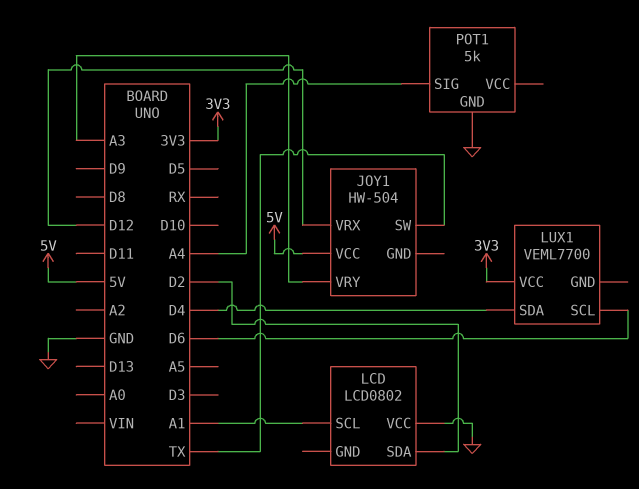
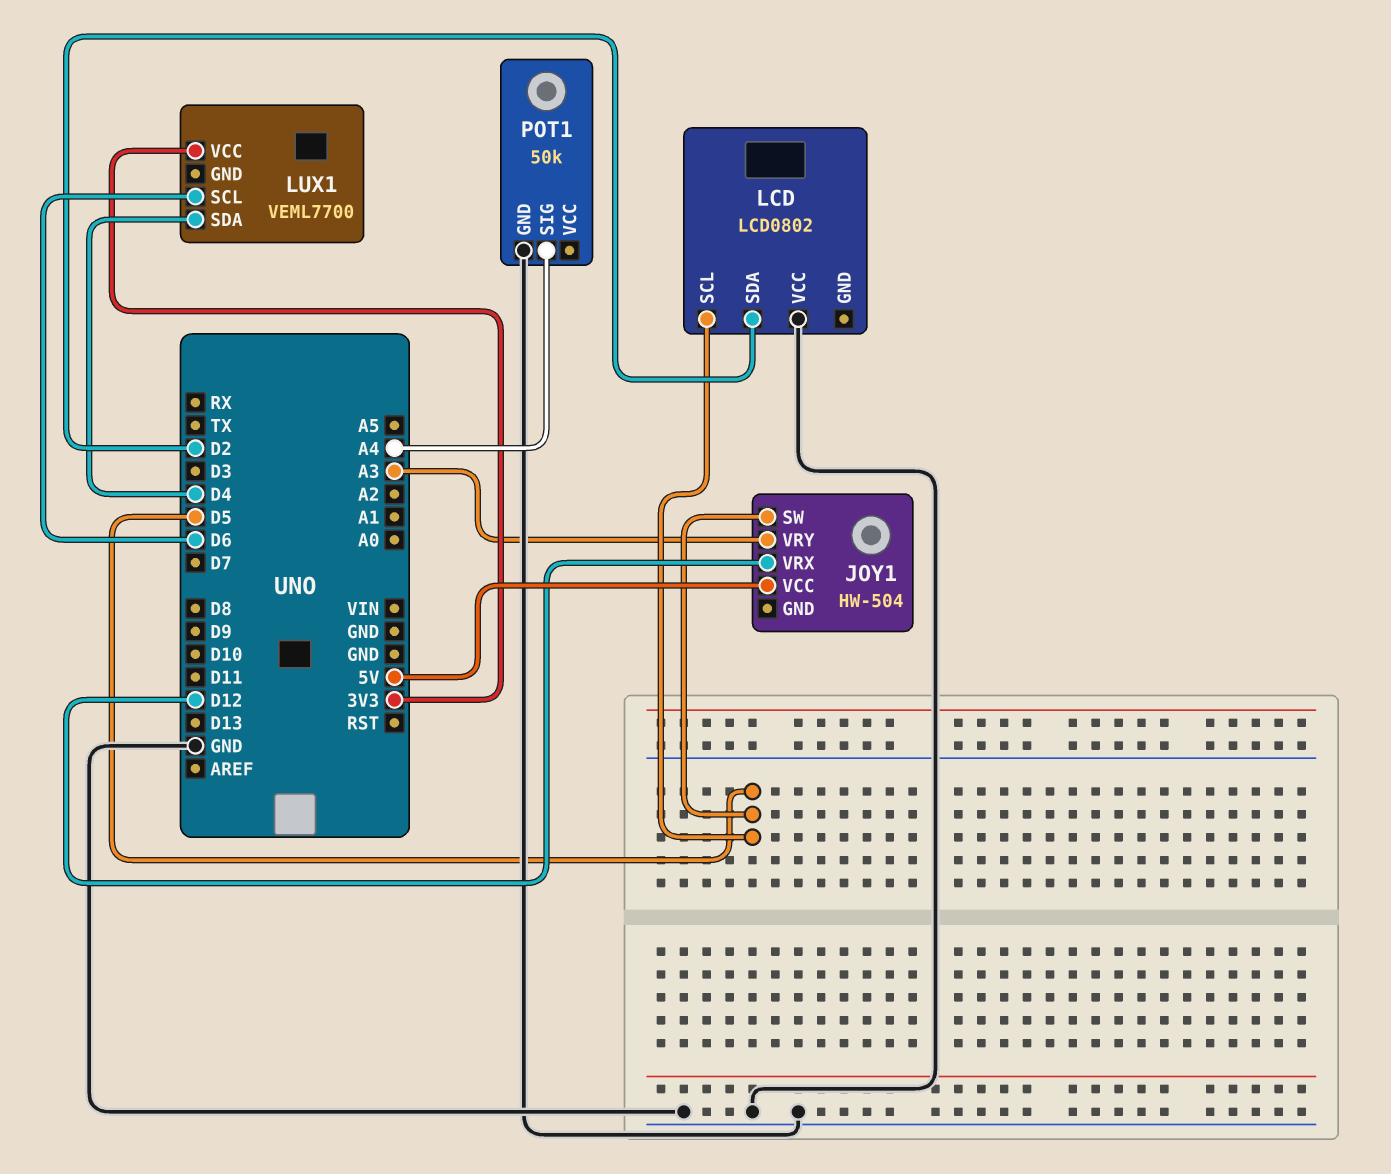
JOY1 pin SW: TX -> D5
LCD pin SCL: A1 -> D5
POT1: 5k -> 50k

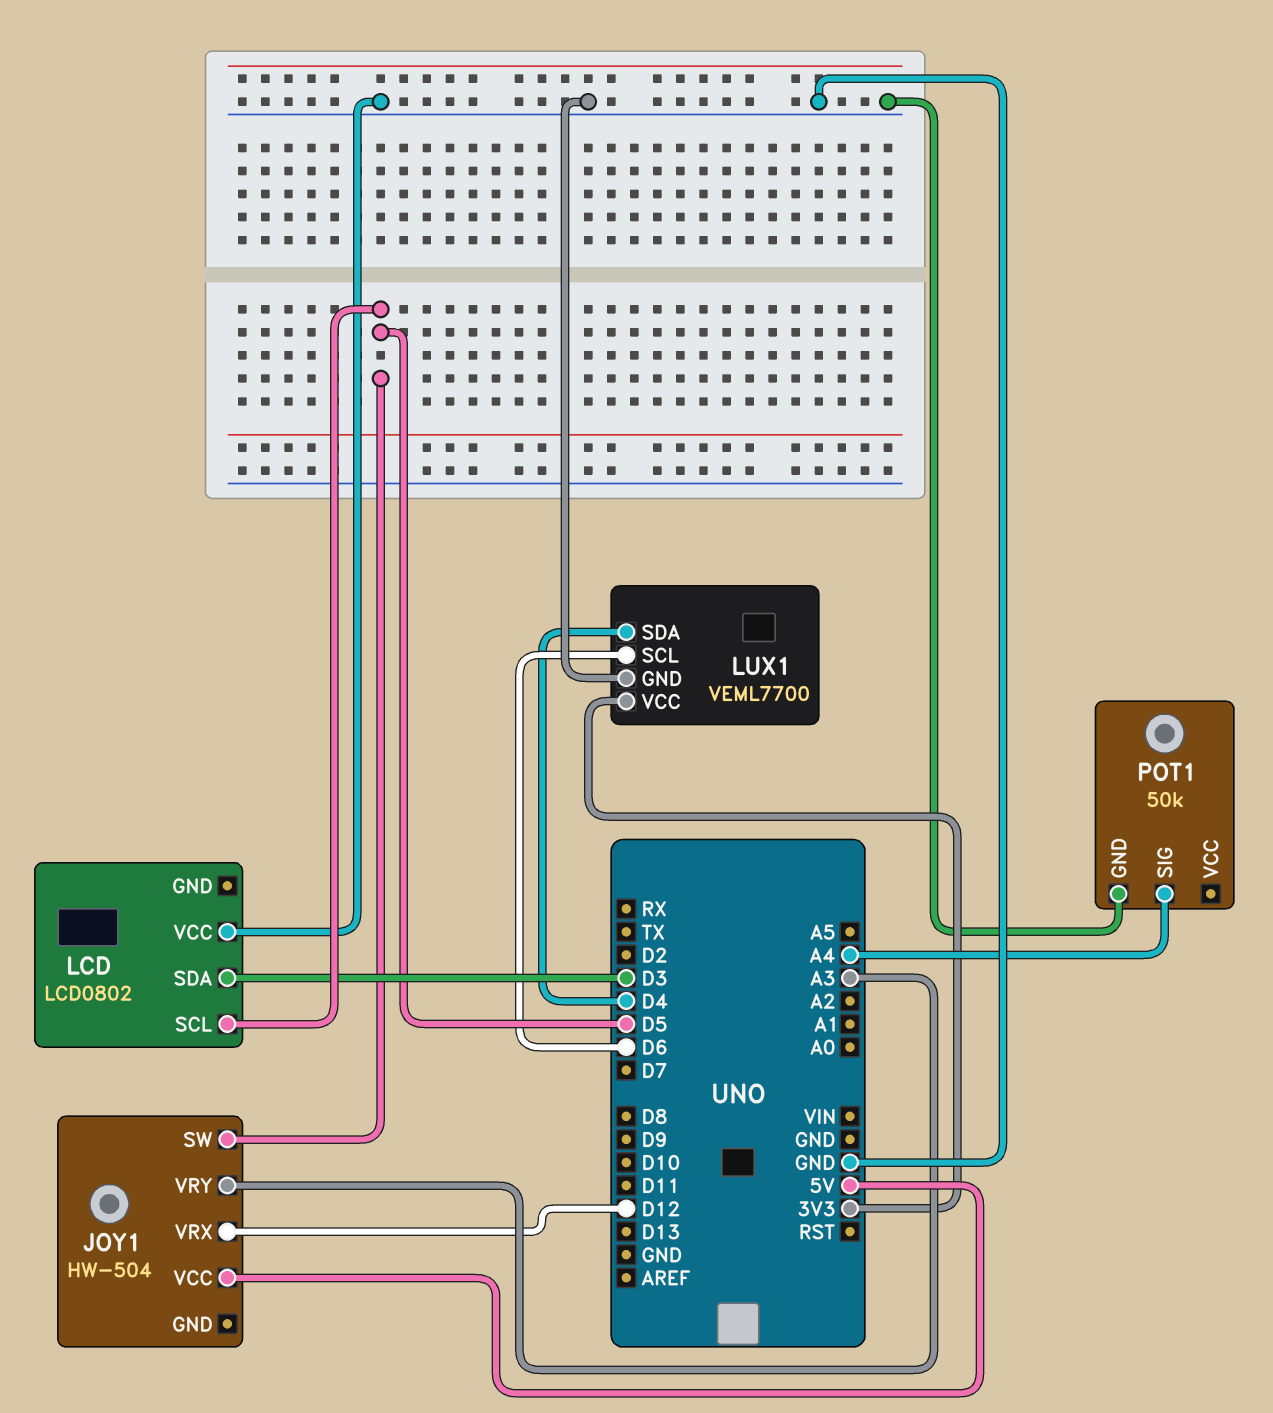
LCD pin SDA: D2 -> D3
LUX1 pin GND: none -> GND

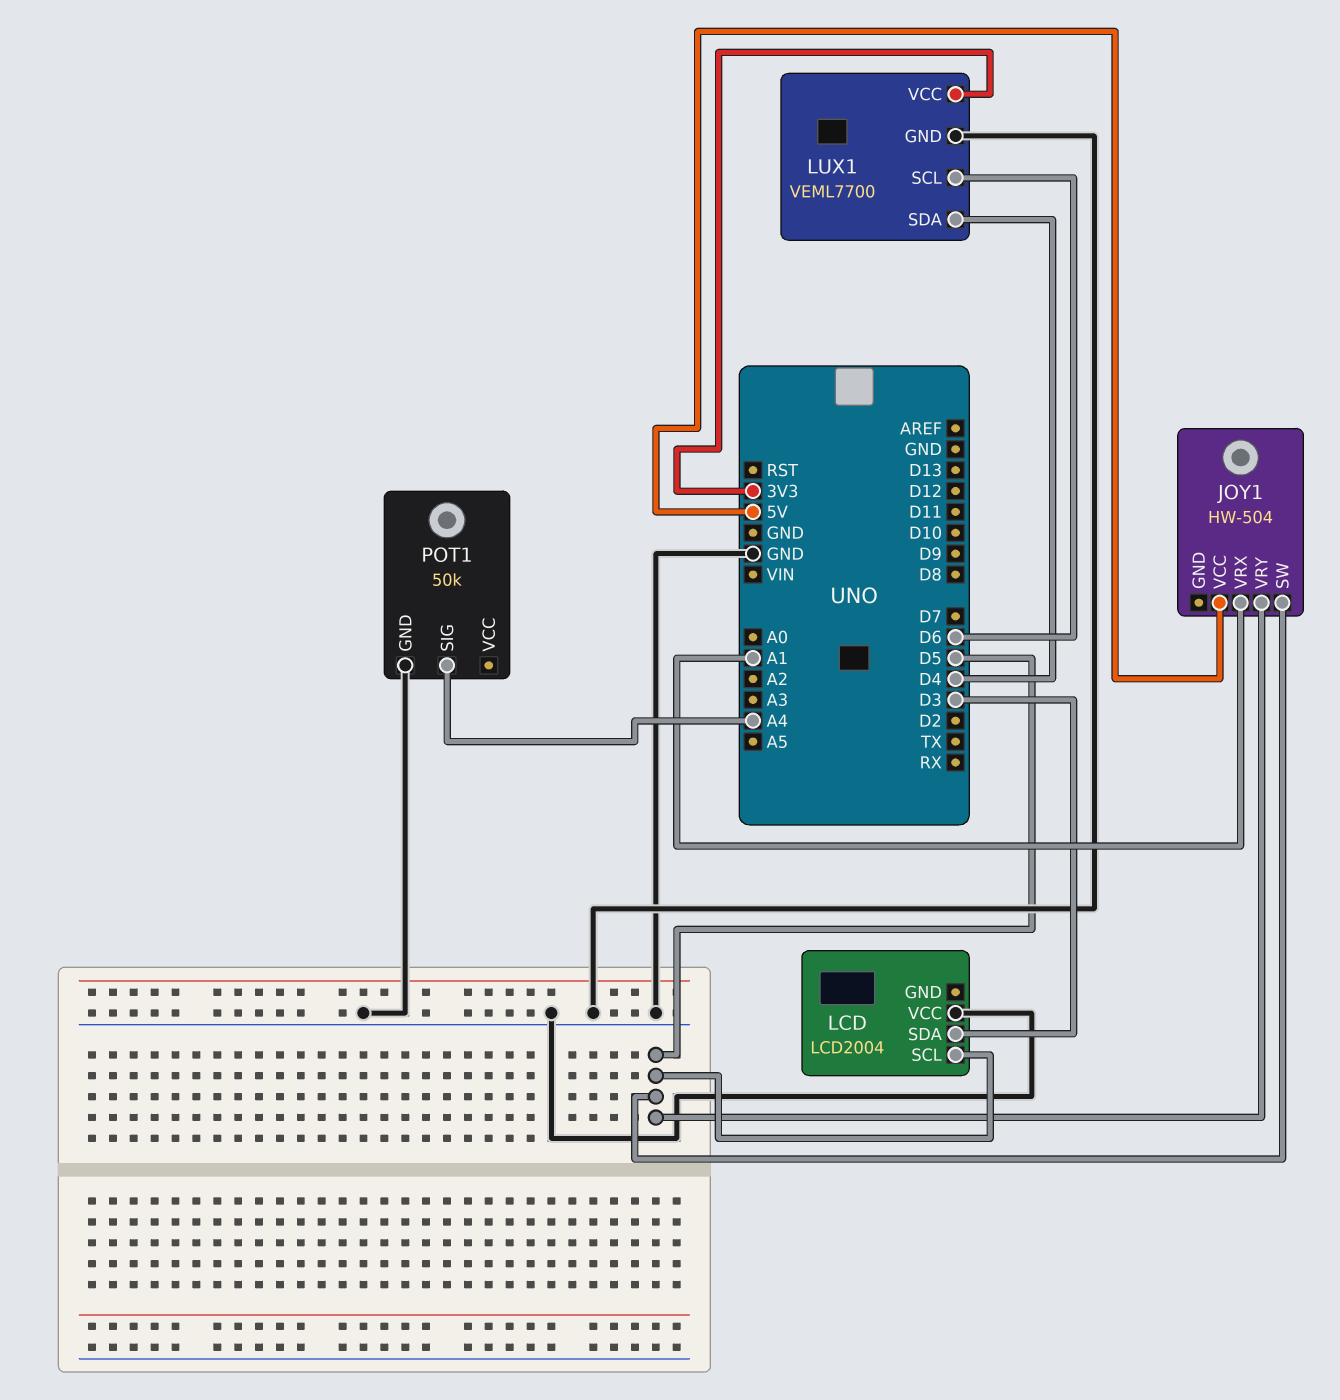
JOY1 pin VRX: D12 -> A1
JOY1 pin VRY: A3 -> D5
LCD: LCD0802 -> LCD2004

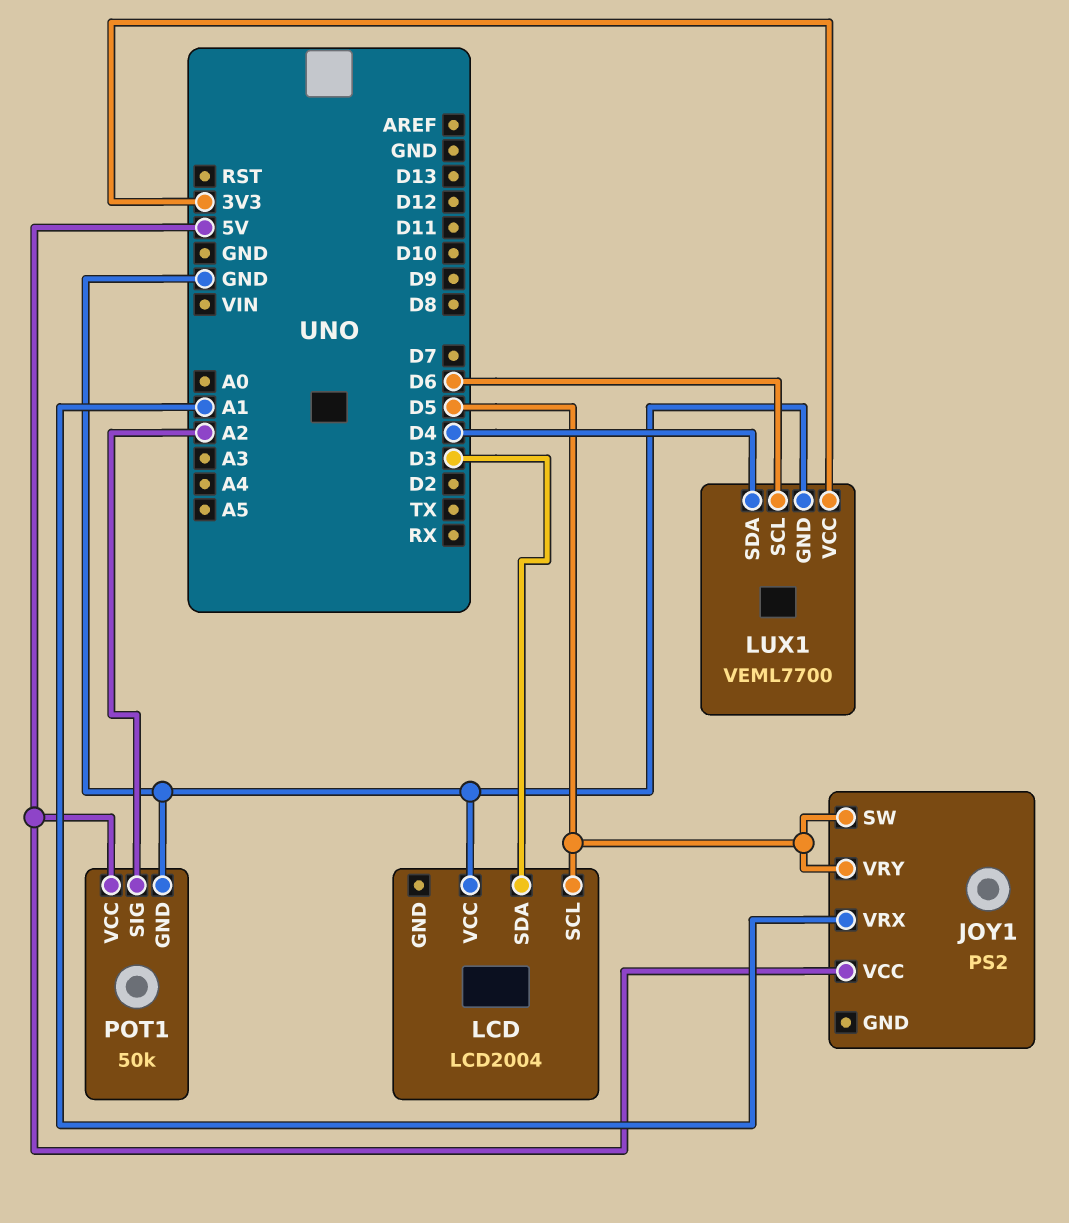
JOY1: HW-504 -> PS2
POT1 pin SIG: A4 -> A2
POT1 pin VCC: none -> 5V

